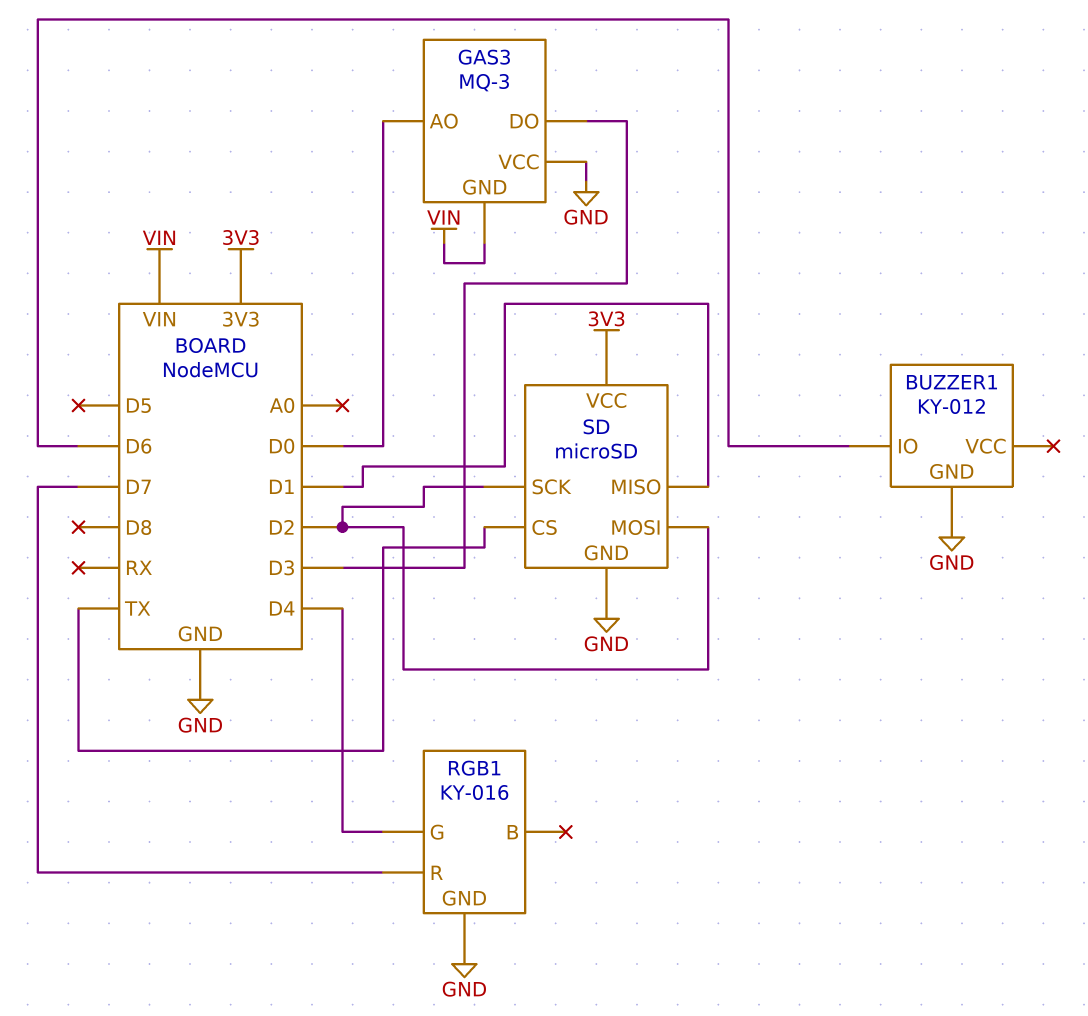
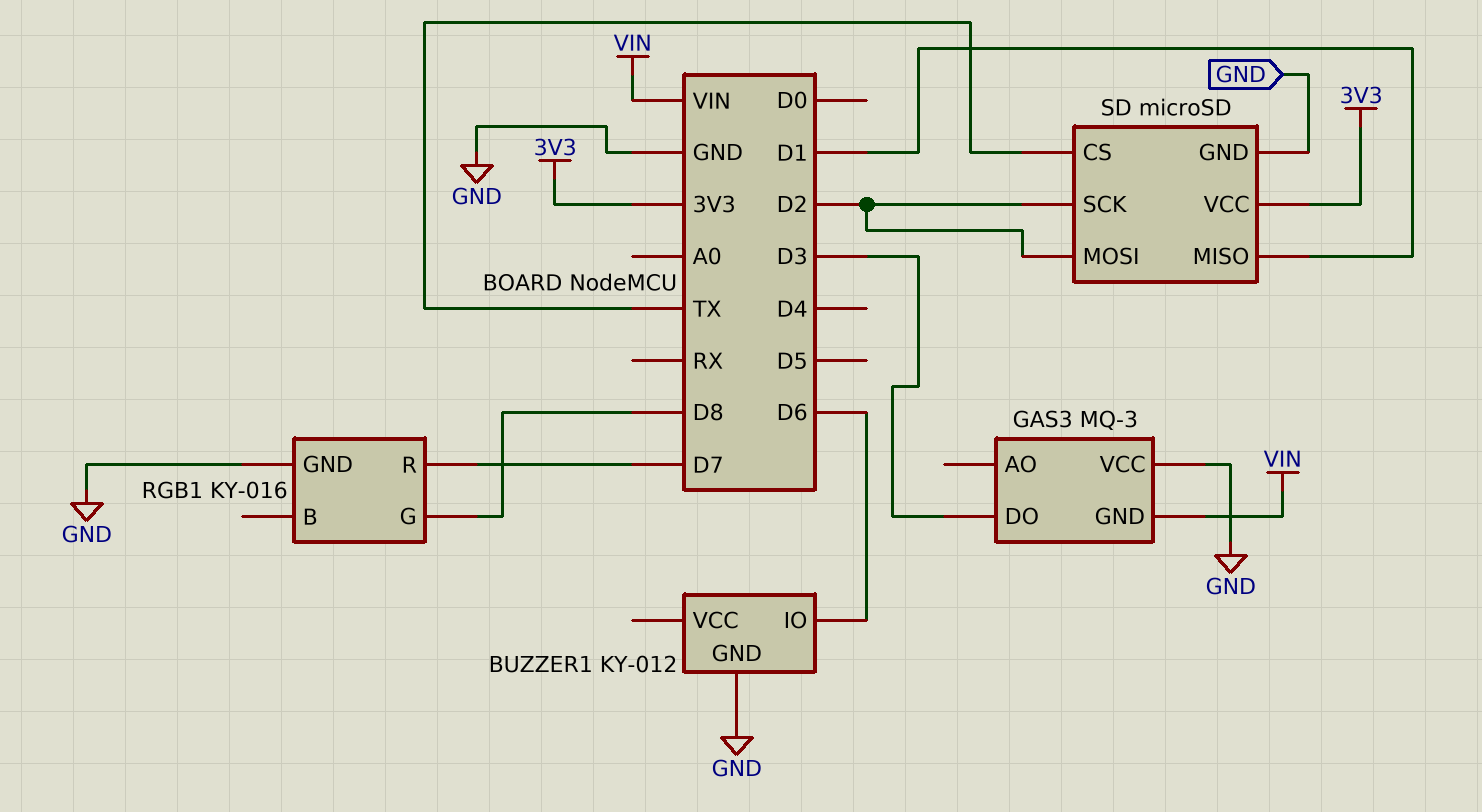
GAS3 pin AO: D0 -> none
RGB1 pin G: D4 -> D8

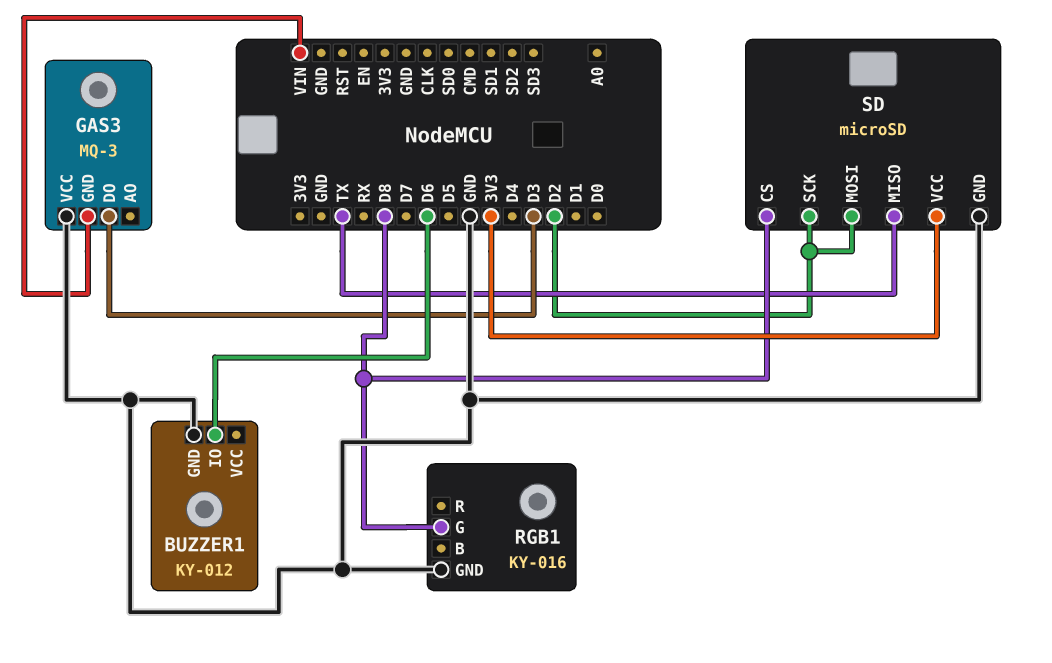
RGB1 pin R: D7 -> none
SD pin CS: TX -> D8
SD pin MISO: D1 -> TX

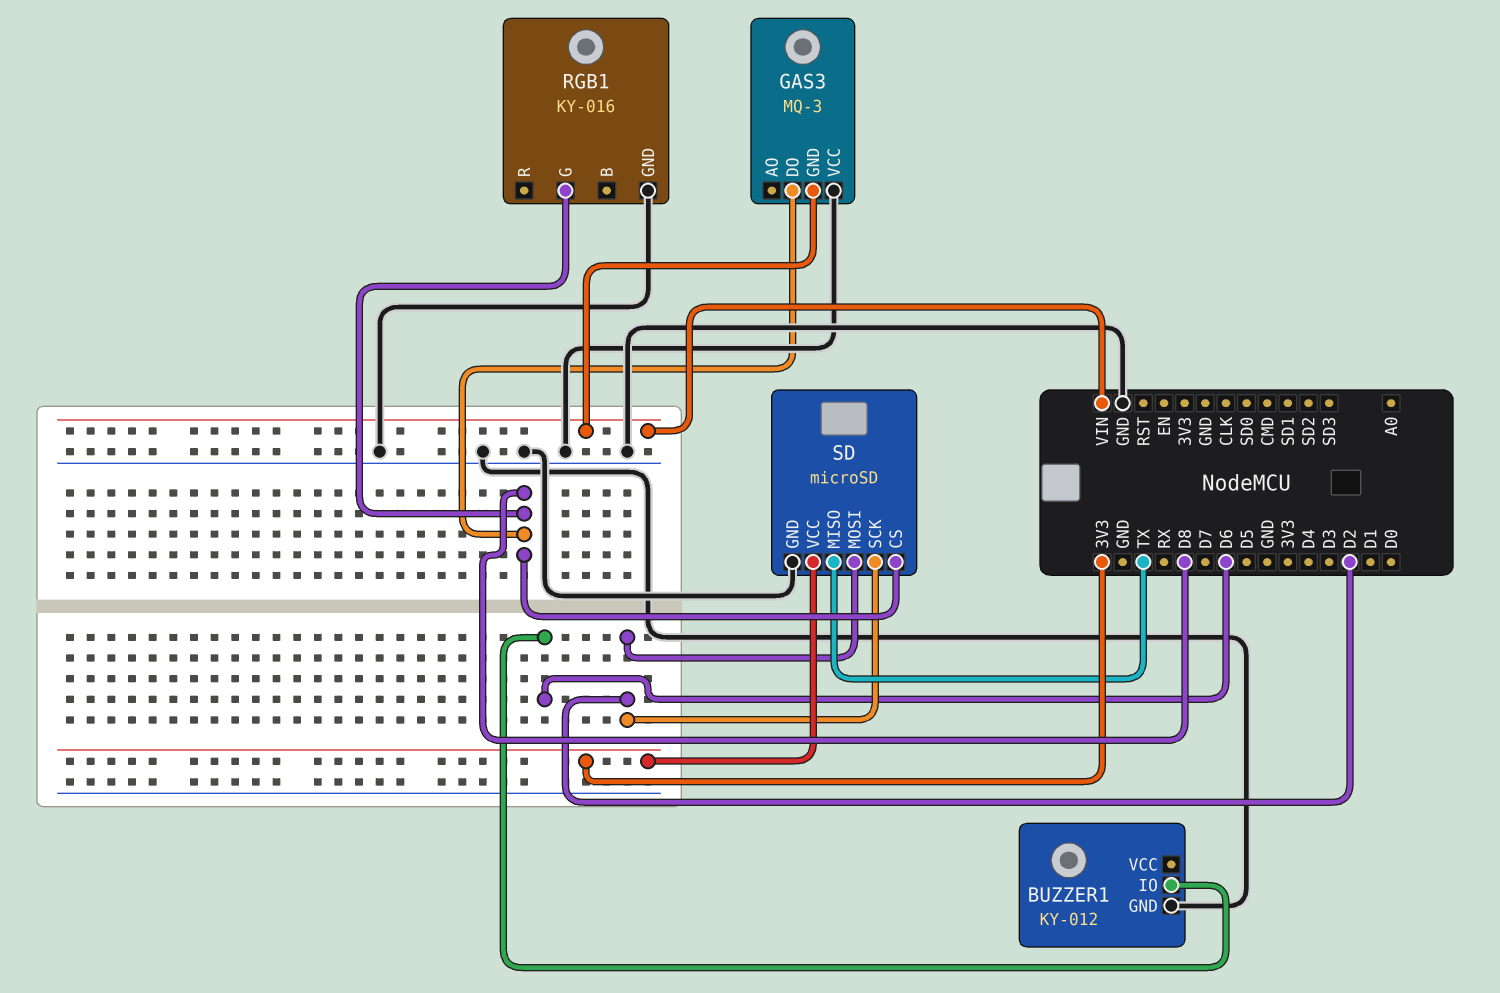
GAS3 pin DO: D3 -> D8

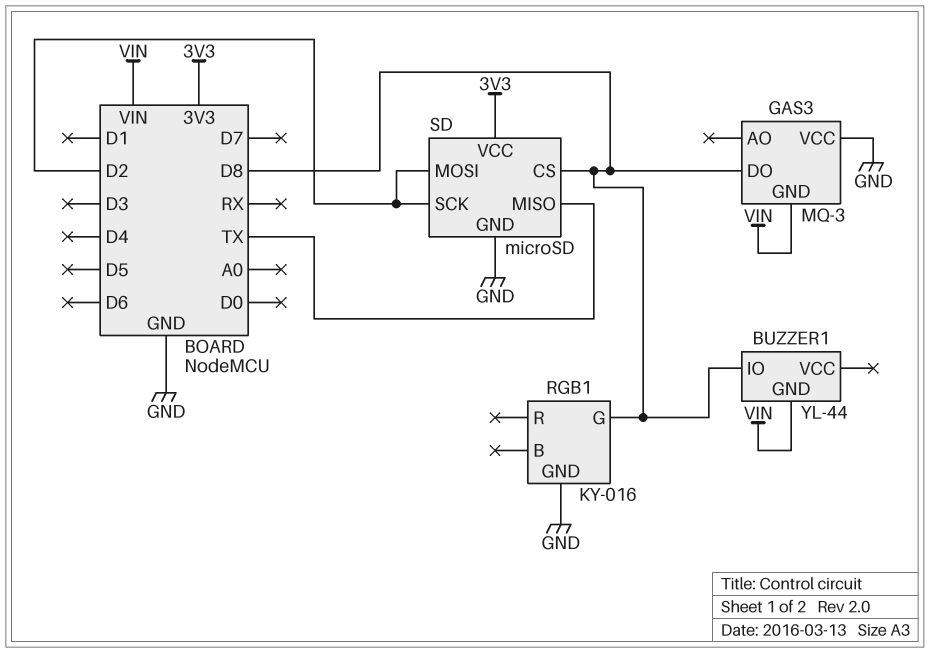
BUZZER1: KY-012 -> YL-44
BUZZER1 pin GND: GND -> VIN
BUZZER1 pin IO: D6 -> D8

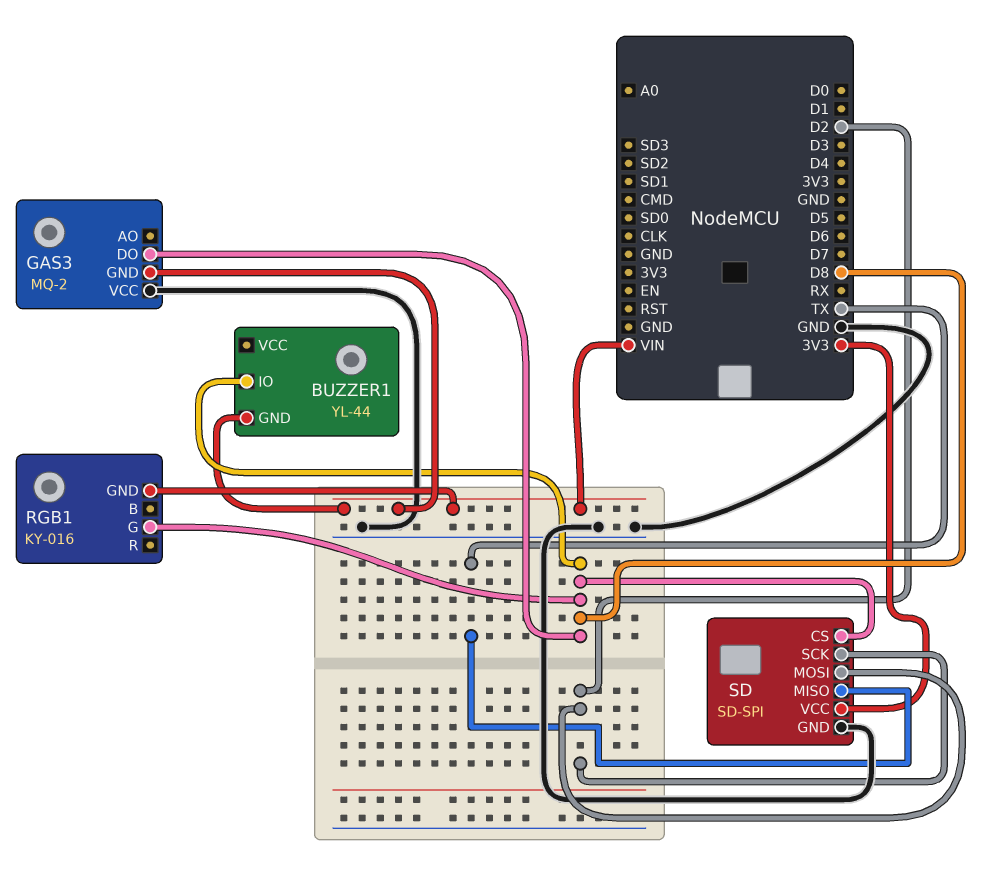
GAS3: MQ-3 -> MQ-2
RGB1 pin GND: GND -> VIN
SD: microSD -> SD-SPI

